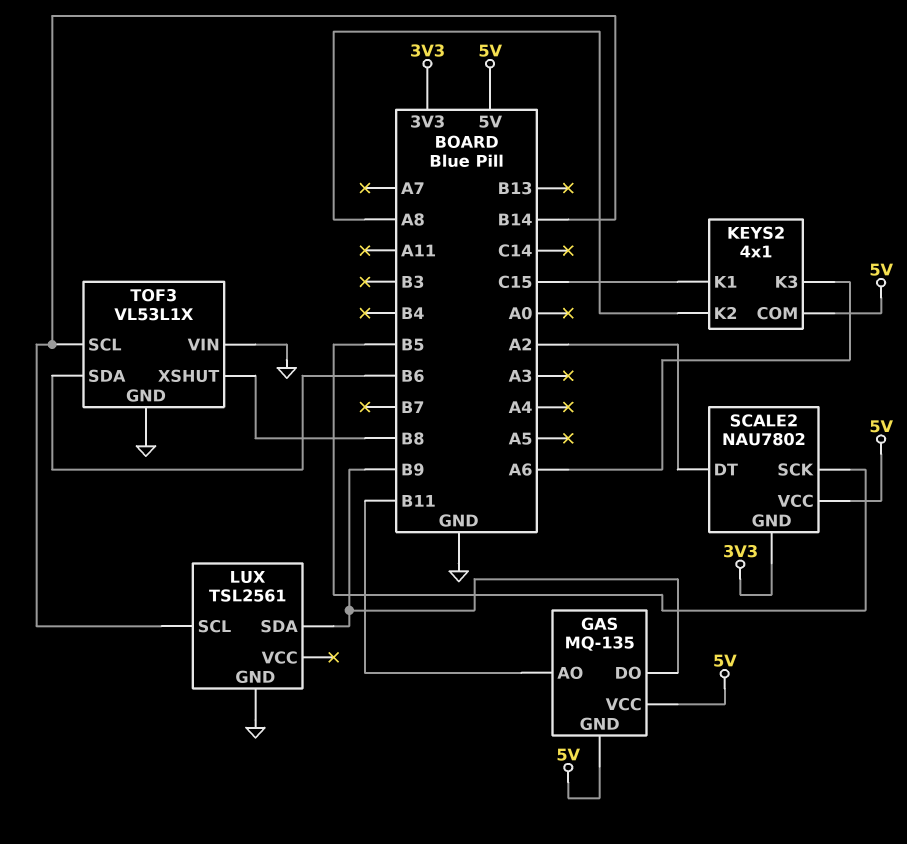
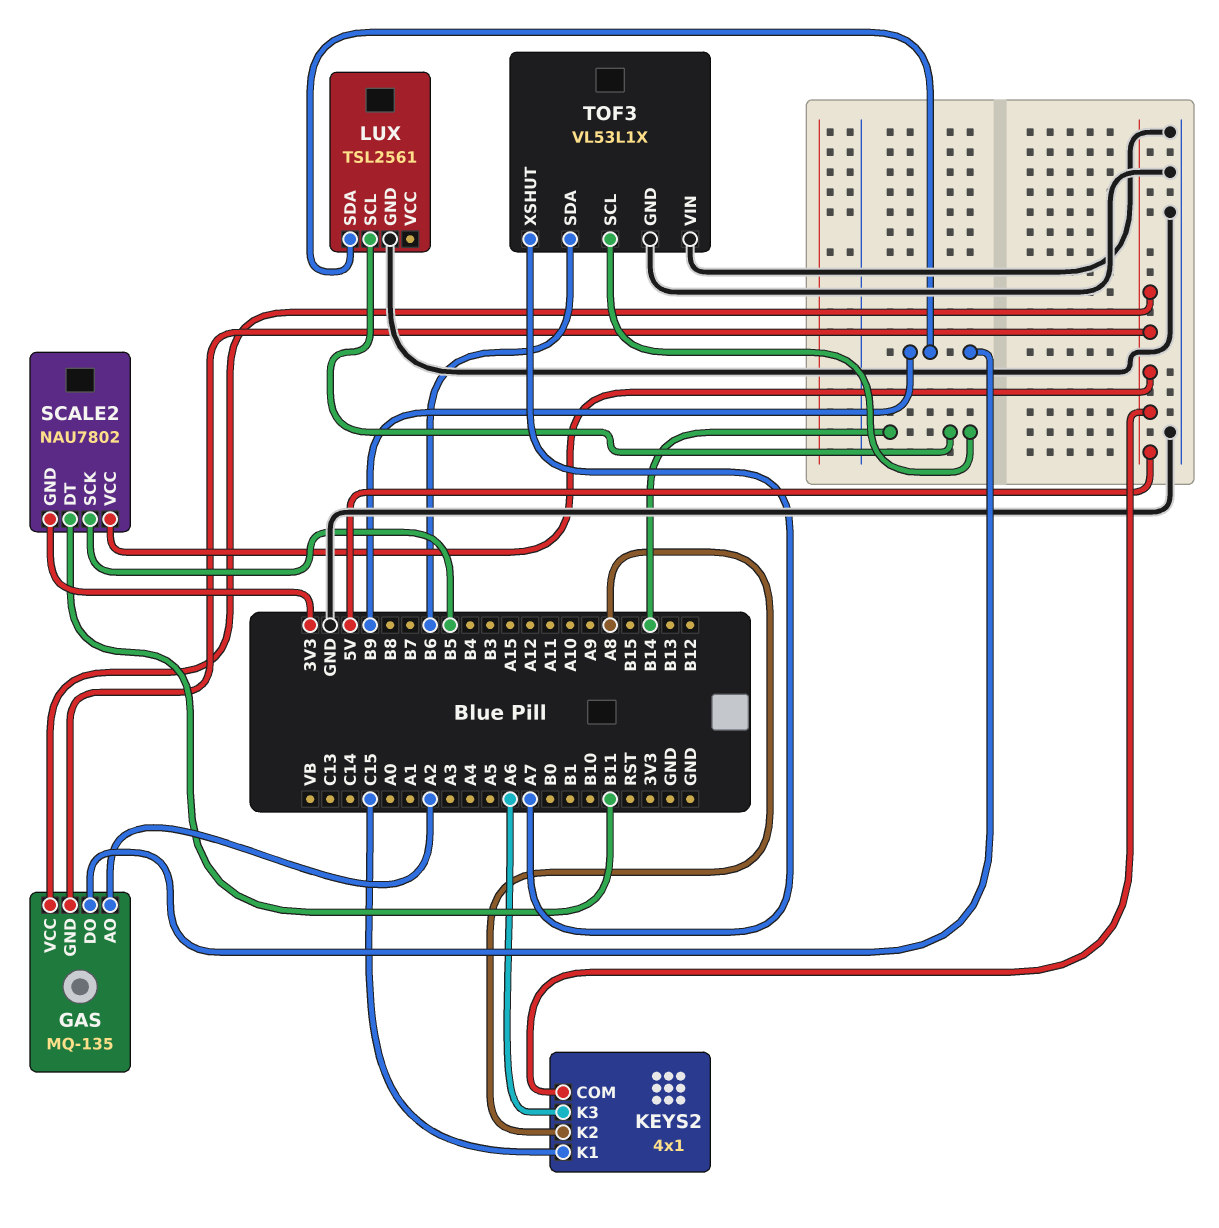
GAS pin AO: B11 -> A2
SCALE2 pin DT: A2 -> B11
TOF3 pin XSHUT: B8 -> A7

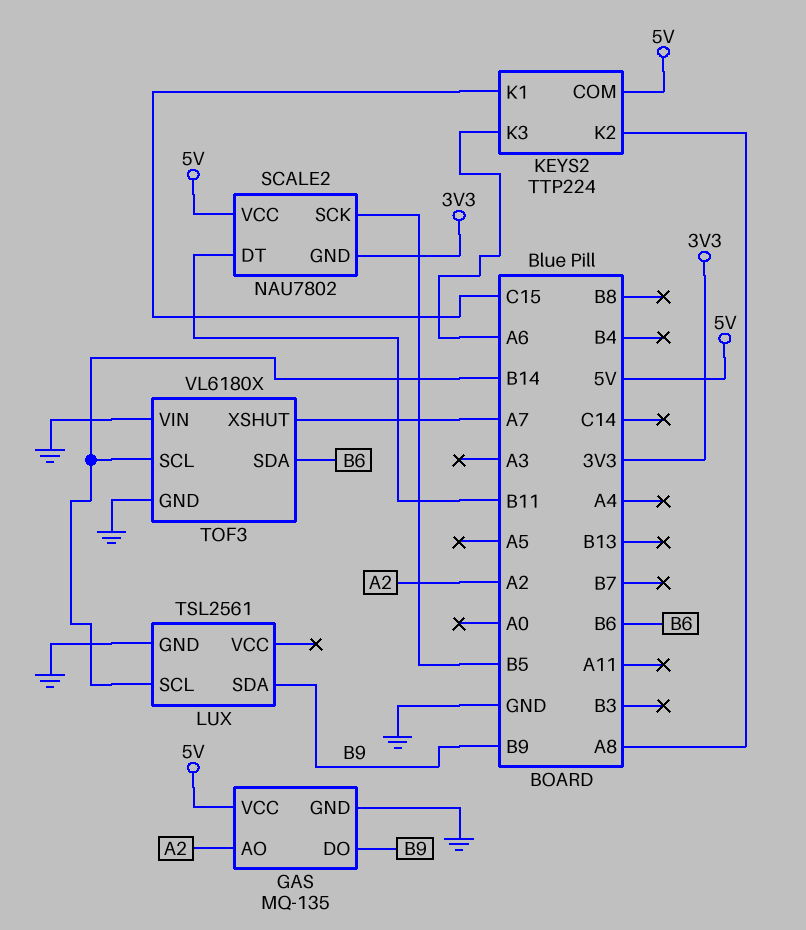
GAS pin GND: 5V -> GND
KEYS2: 4x1 -> TTP224
TOF3: VL53L1X -> VL6180X

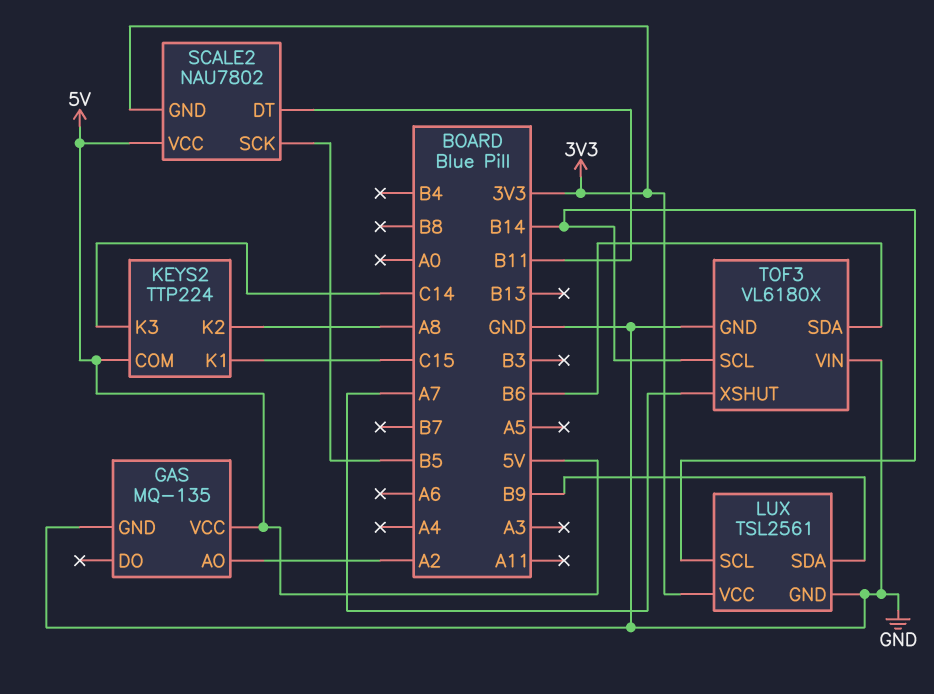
GAS pin DO: B9 -> none
KEYS2 pin K3: A6 -> C14
LUX pin VCC: none -> 3V3

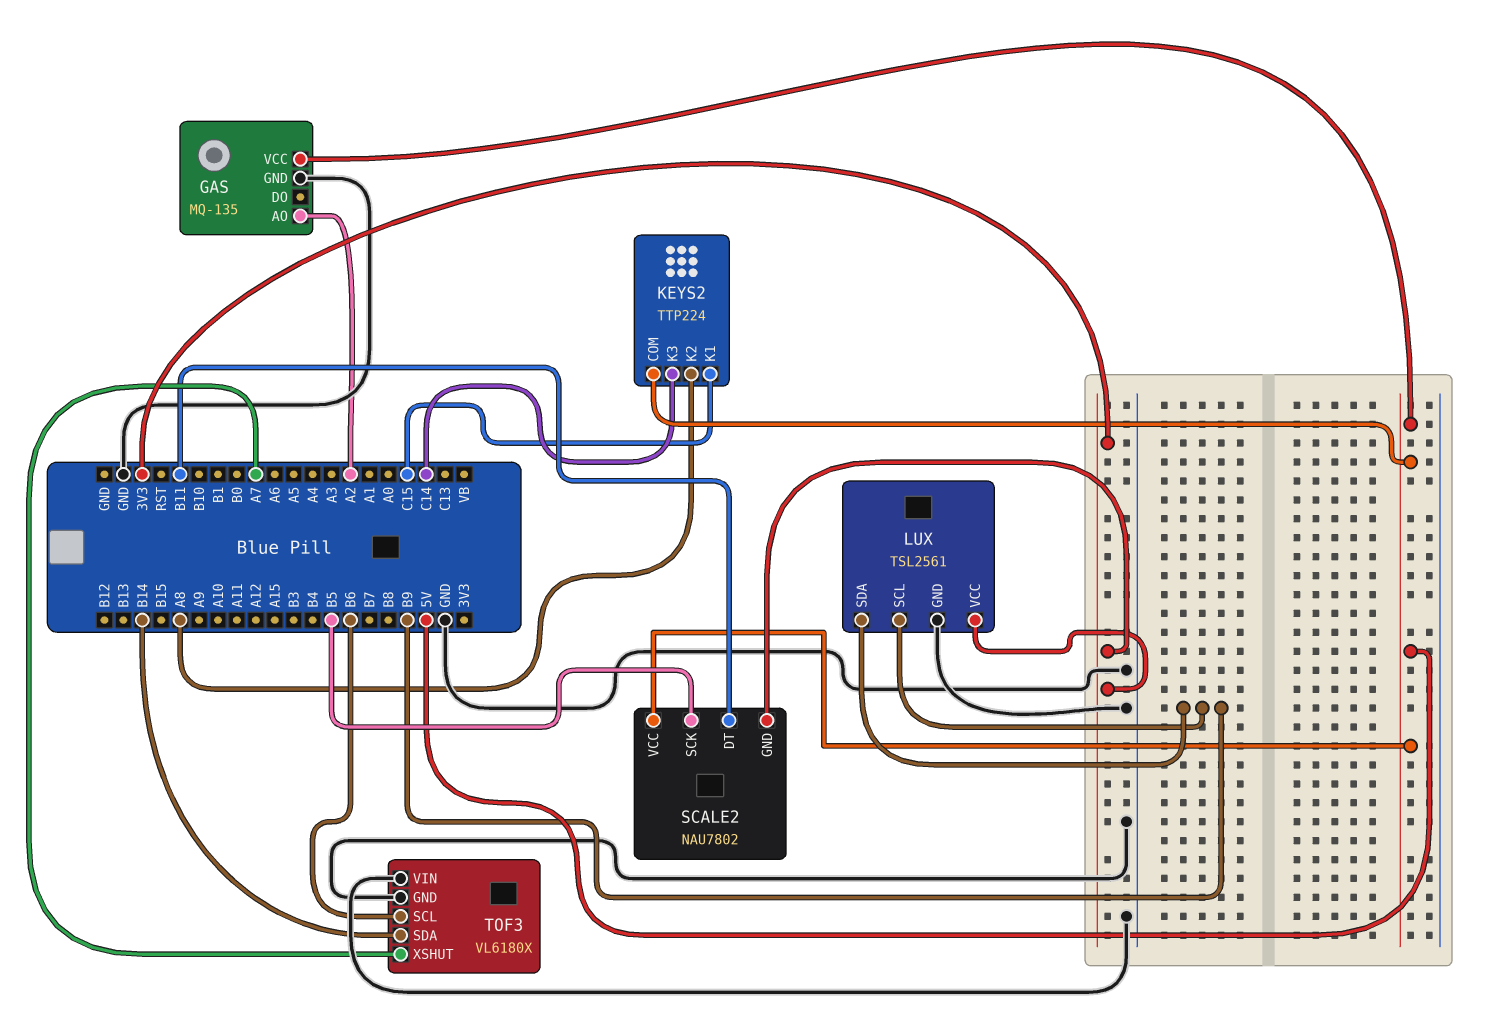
LUX pin SCL: B14 -> B9
TOF3 pin SCL: B14 -> B6
TOF3 pin SDA: B6 -> B14

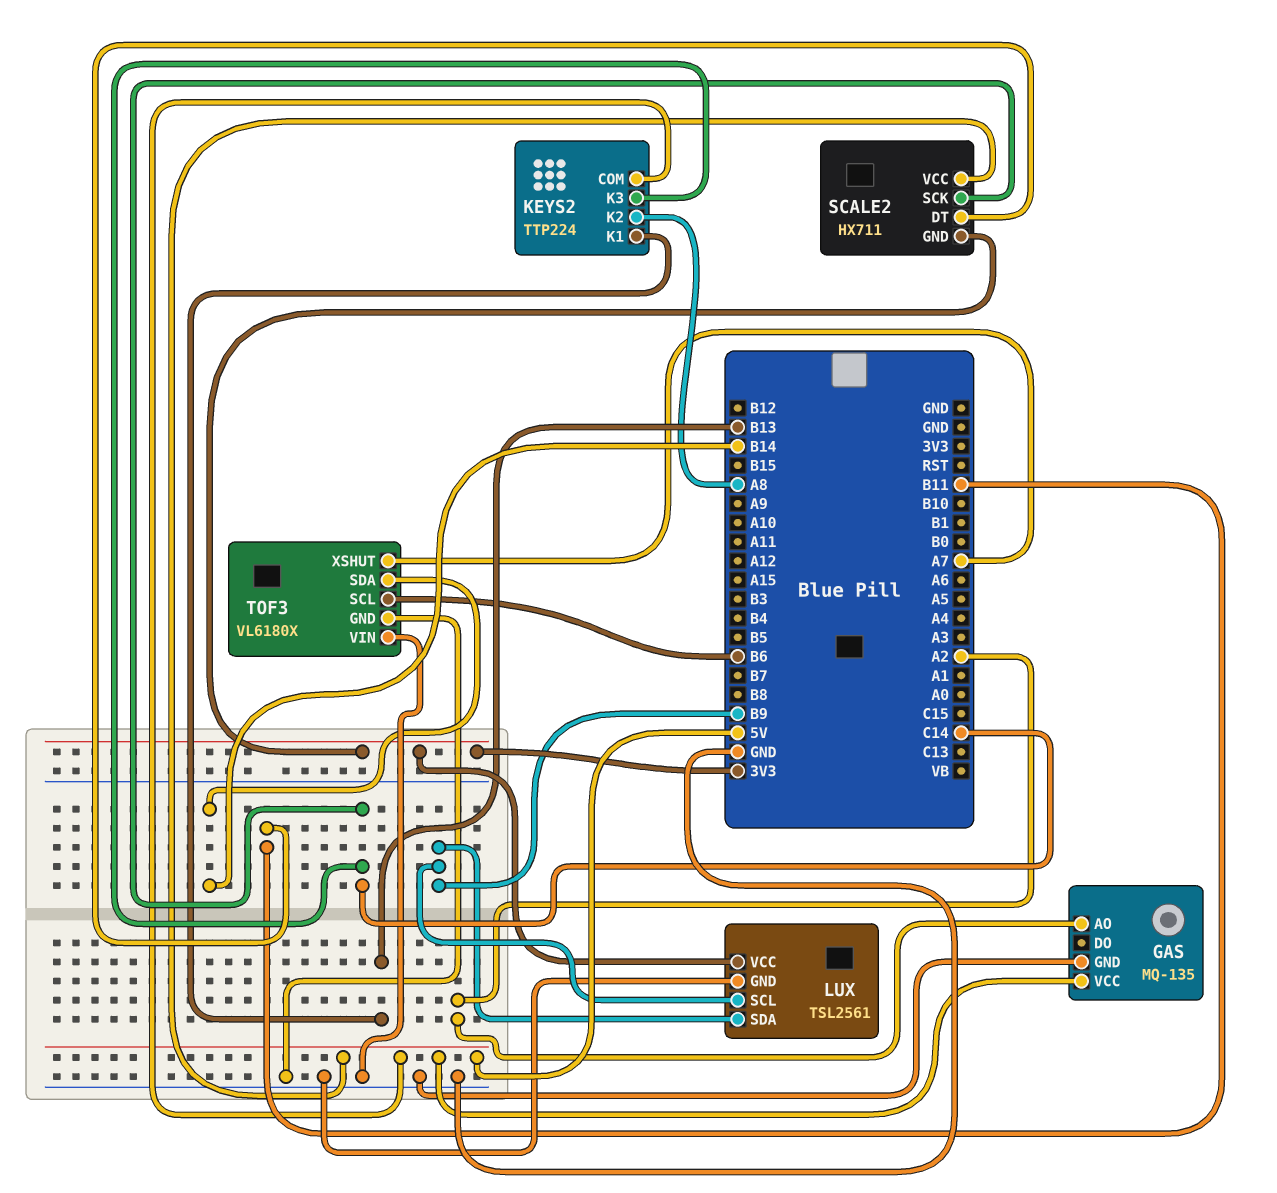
KEYS2 pin K1: C15 -> B13
SCALE2: NAU7802 -> HX711
SCALE2 pin SCK: B5 -> C14

